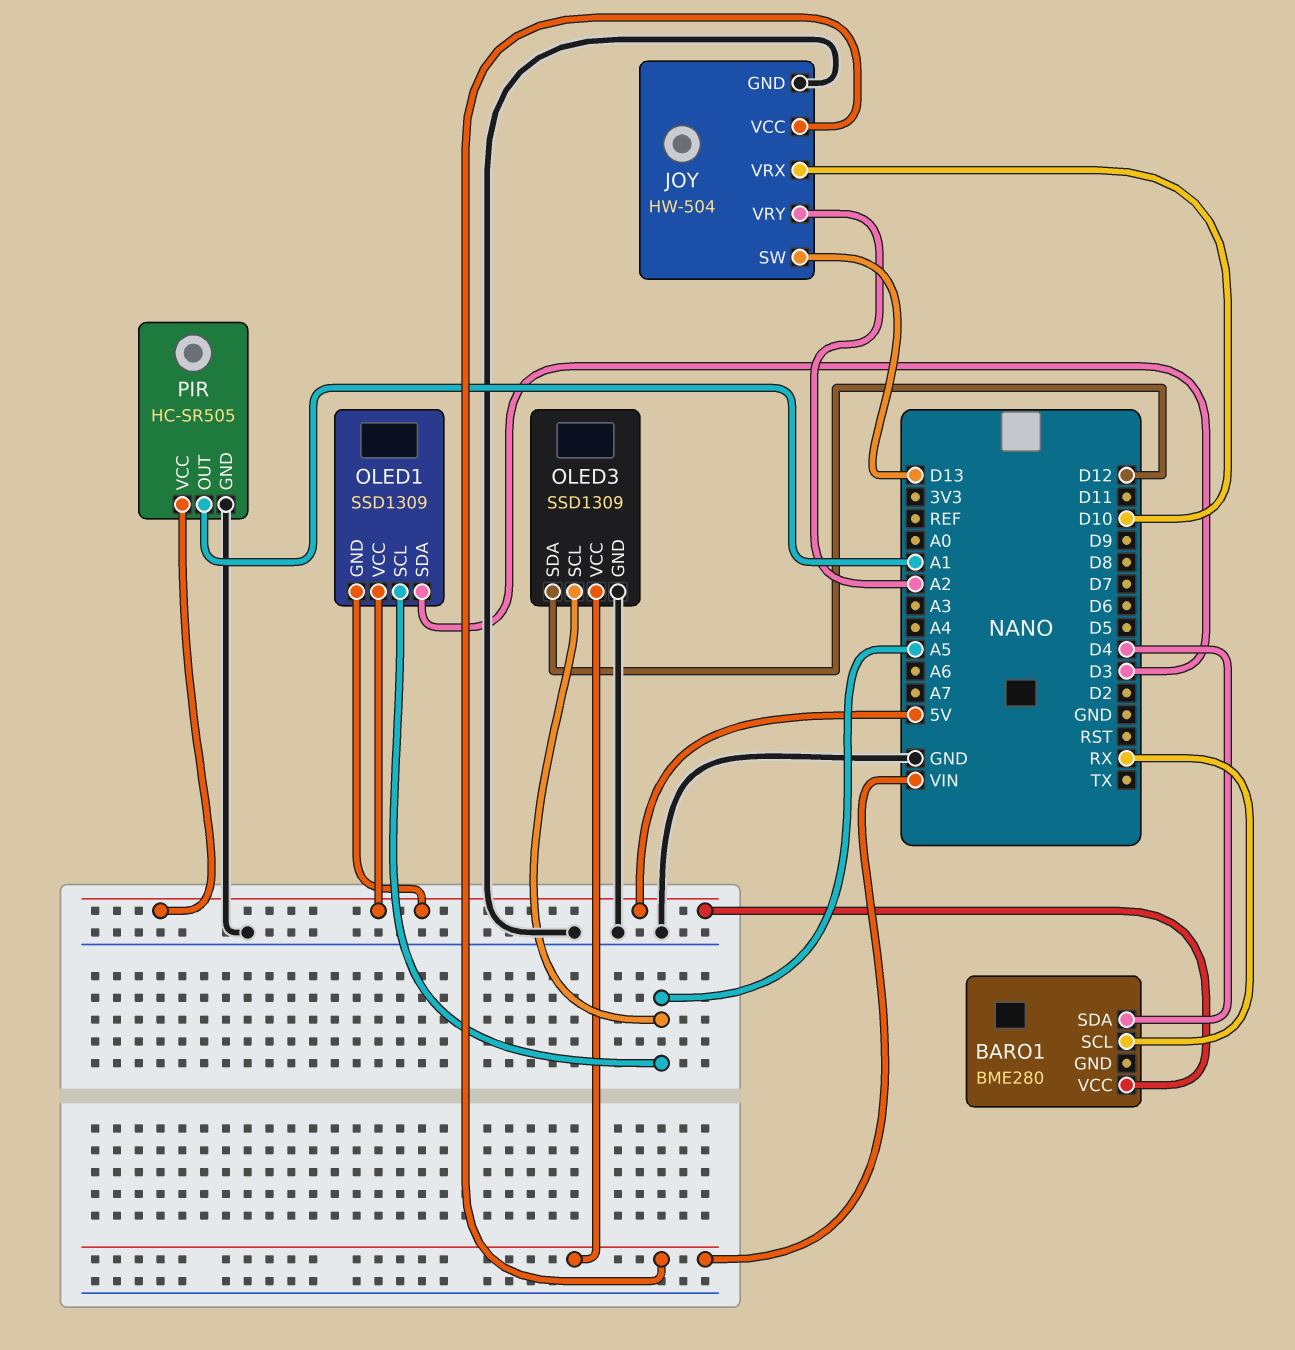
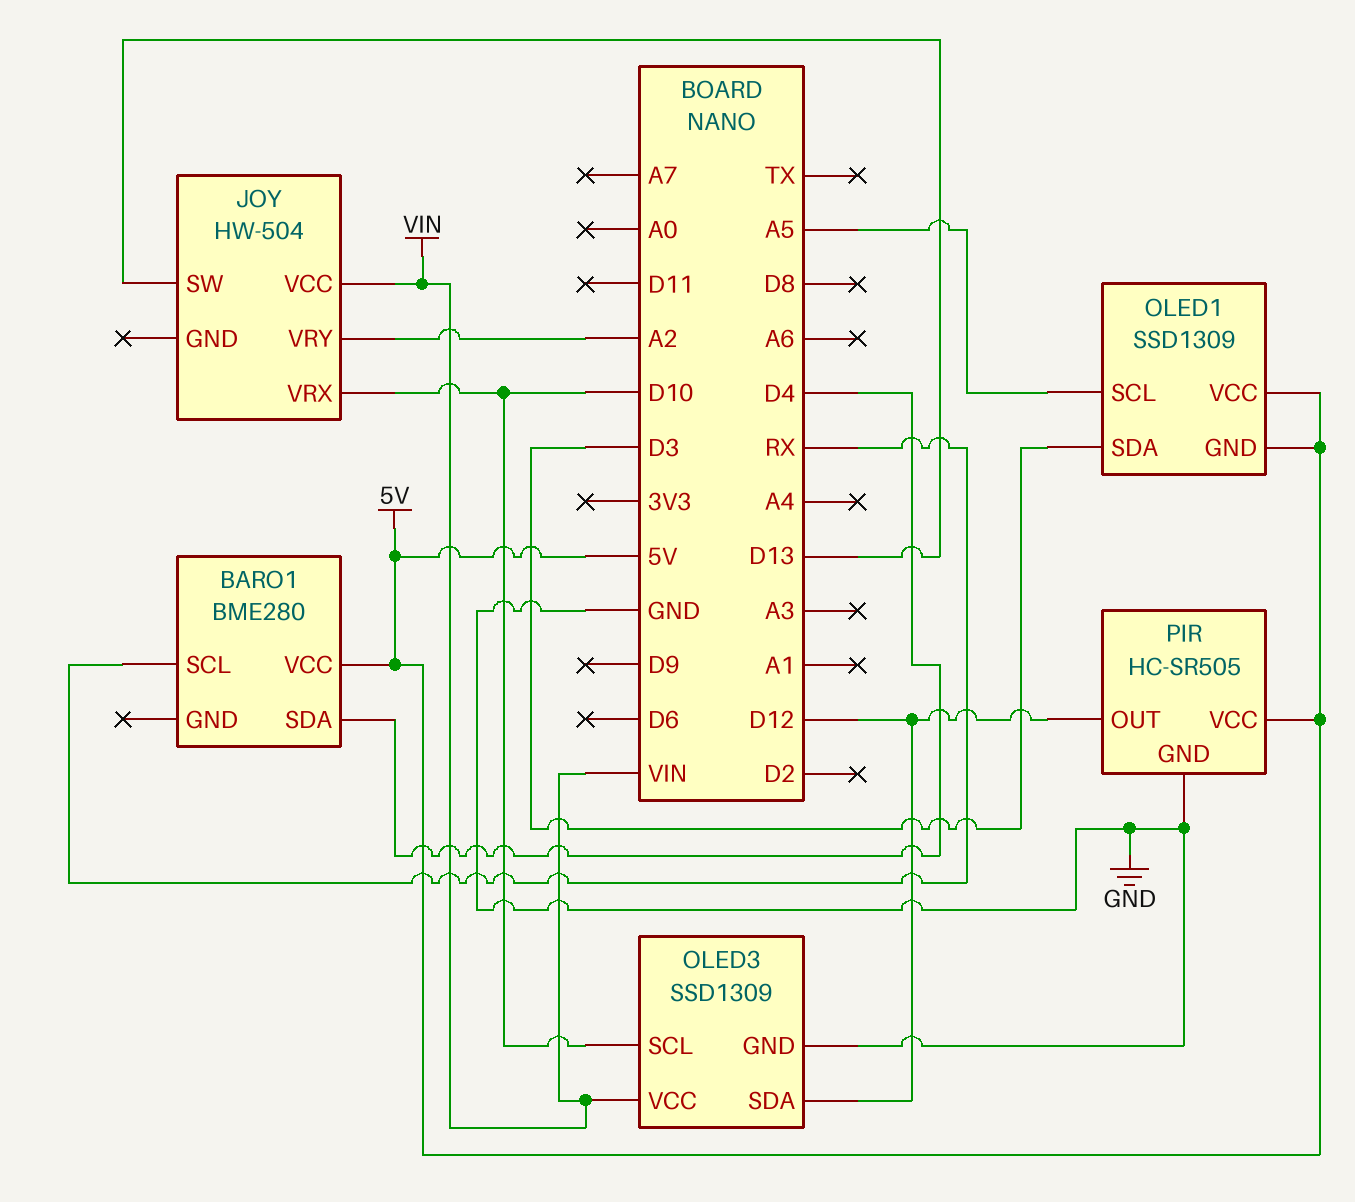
JOY pin GND: GND -> none
OLED3 pin SCL: A5 -> D10
PIR pin OUT: A1 -> D12

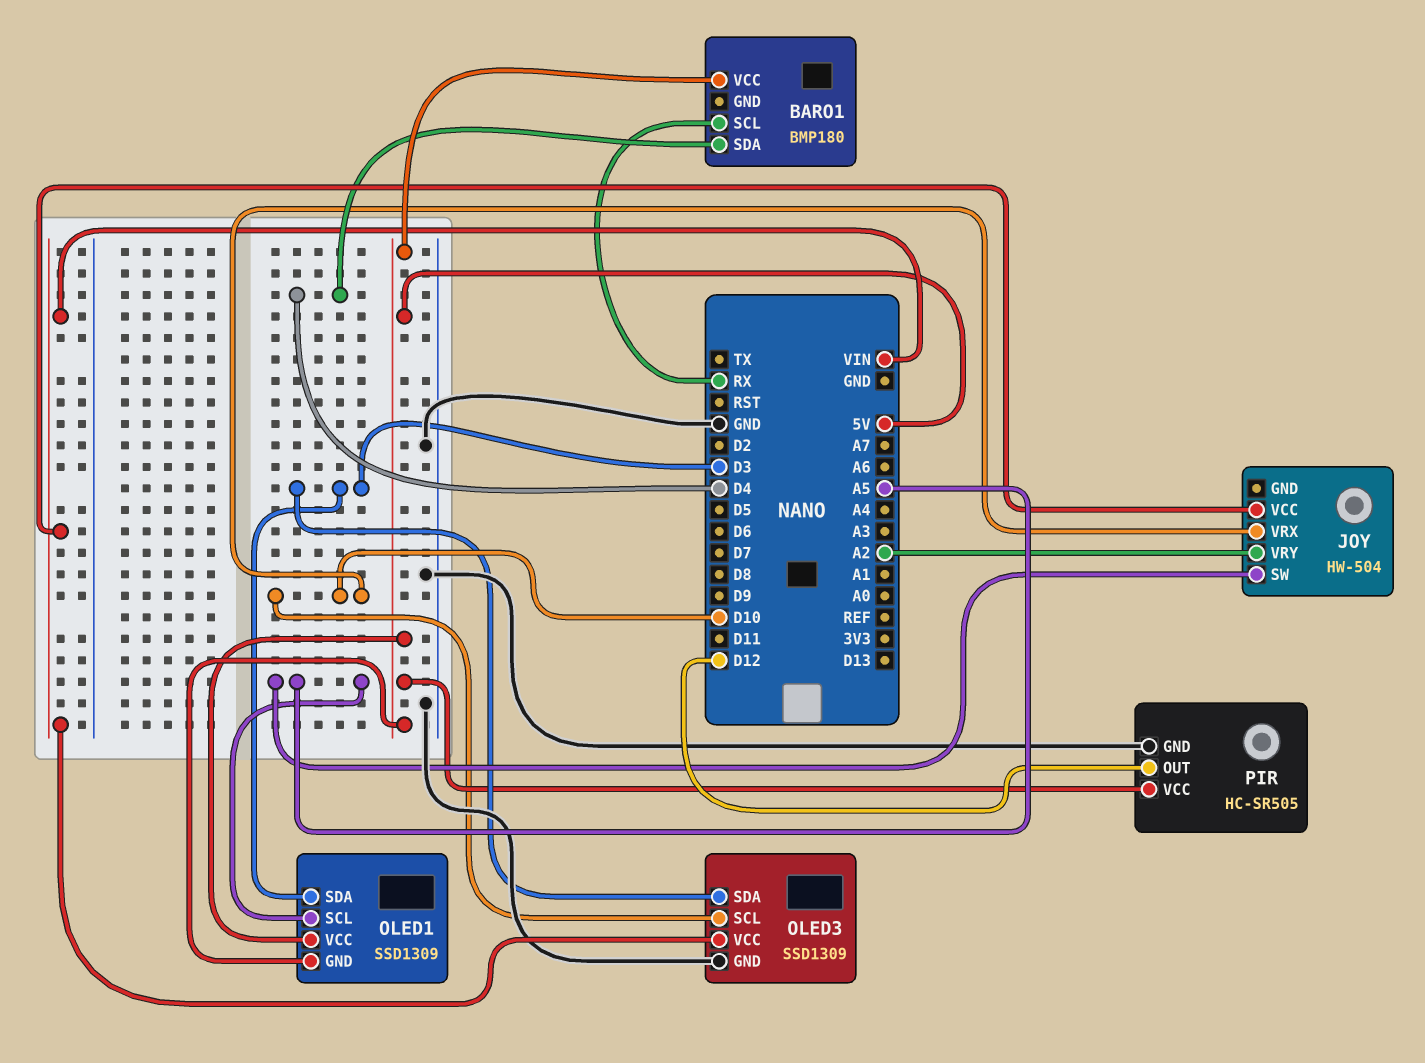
BARO1: BME280 -> BMP180
JOY pin SW: D13 -> A5
OLED3 pin SDA: D12 -> D3

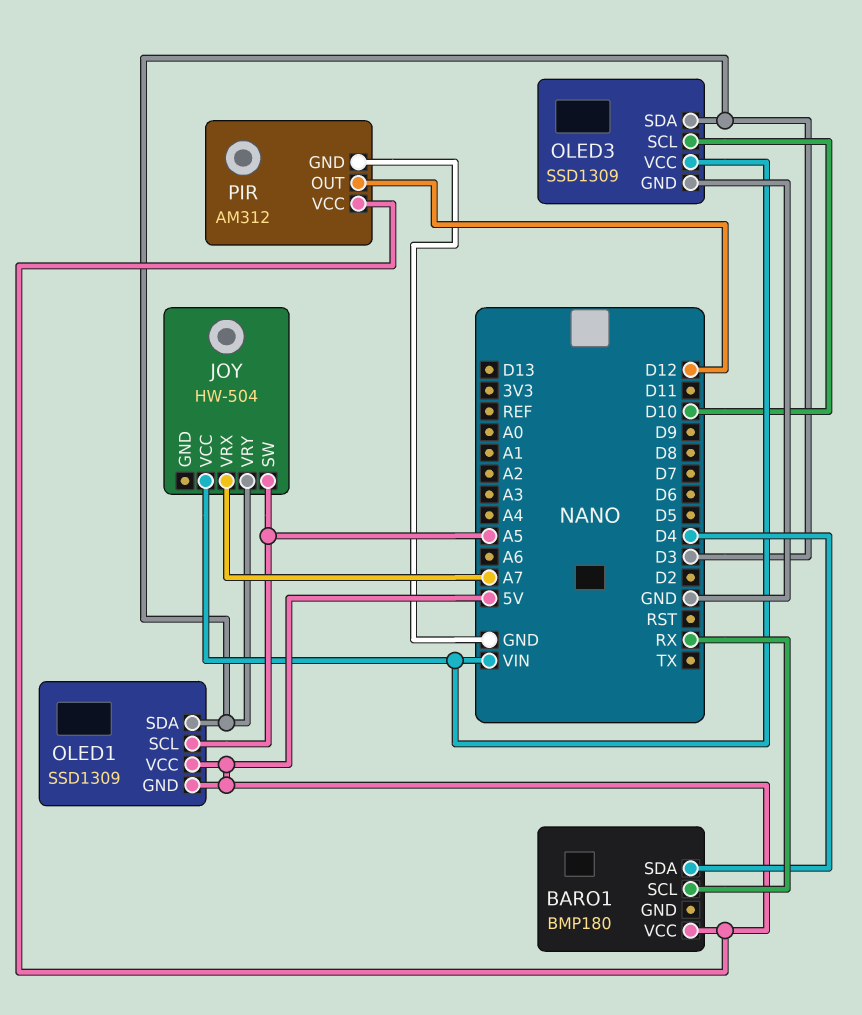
JOY pin VRX: D10 -> A7
JOY pin VRY: A2 -> D3
PIR: HC-SR505 -> AM312

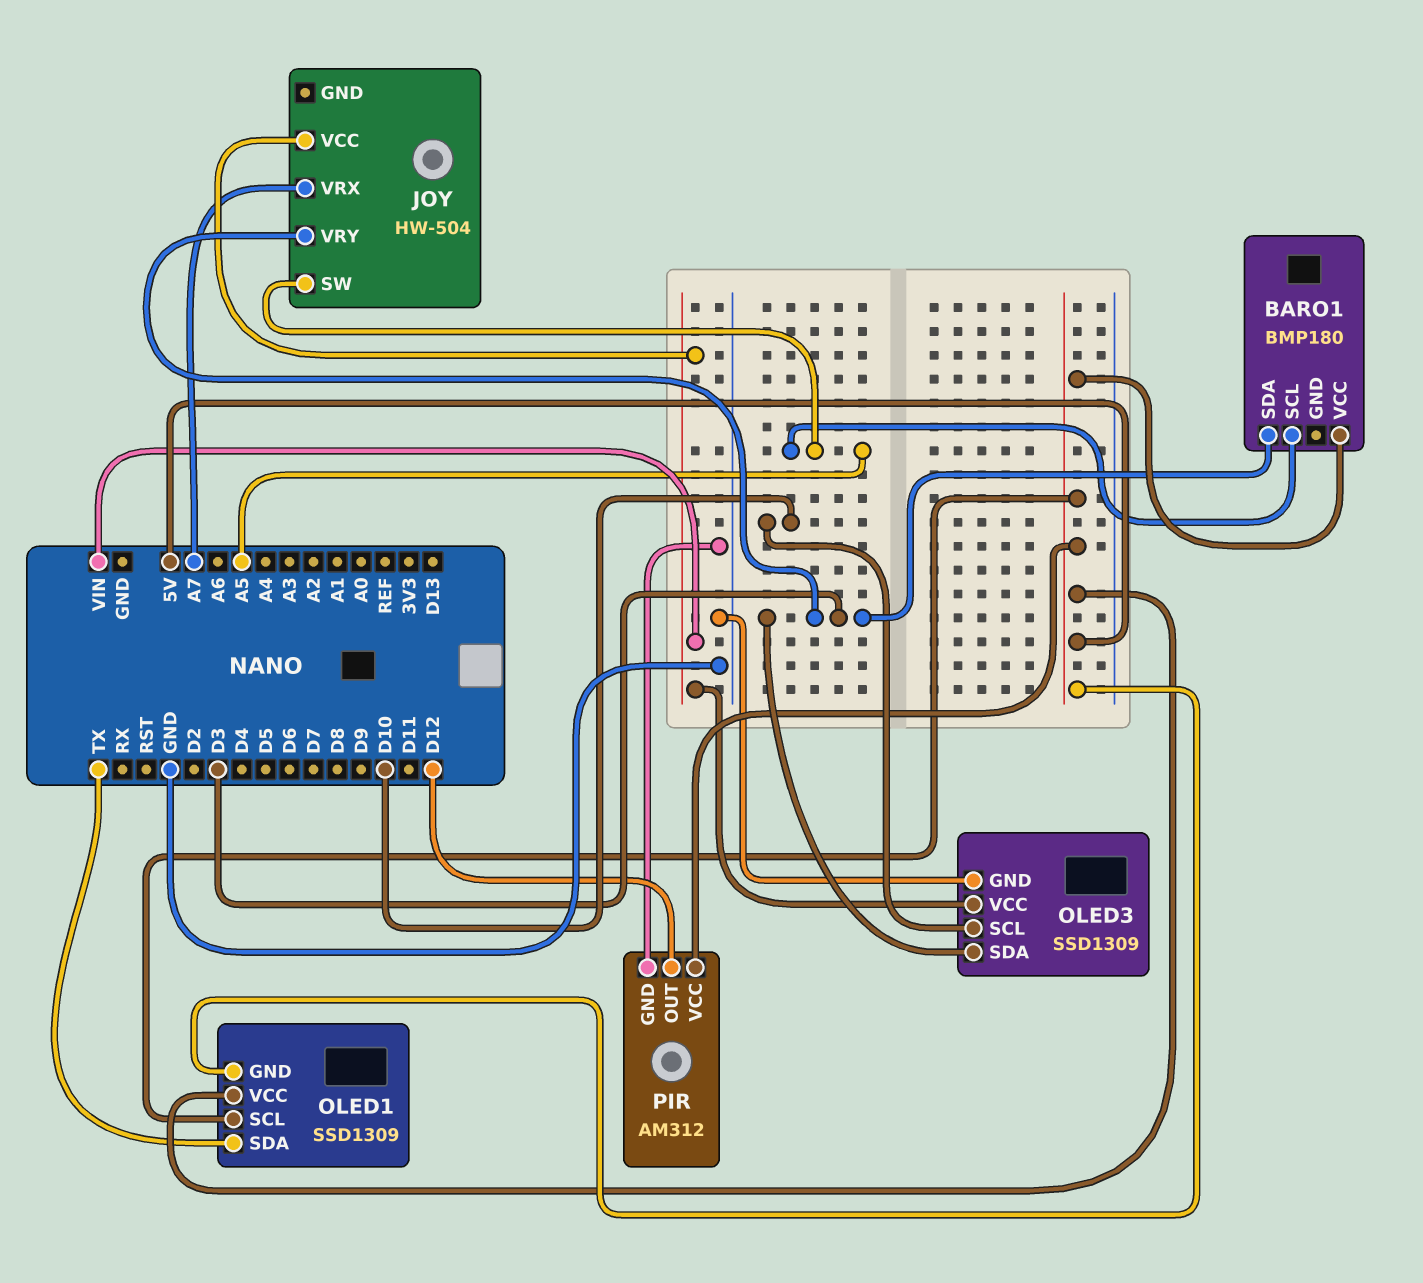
BARO1 pin SCL: RX -> A5
BARO1 pin SDA: D4 -> D3
OLED1 pin SCL: A5 -> 5V
OLED1 pin SDA: D3 -> TX

